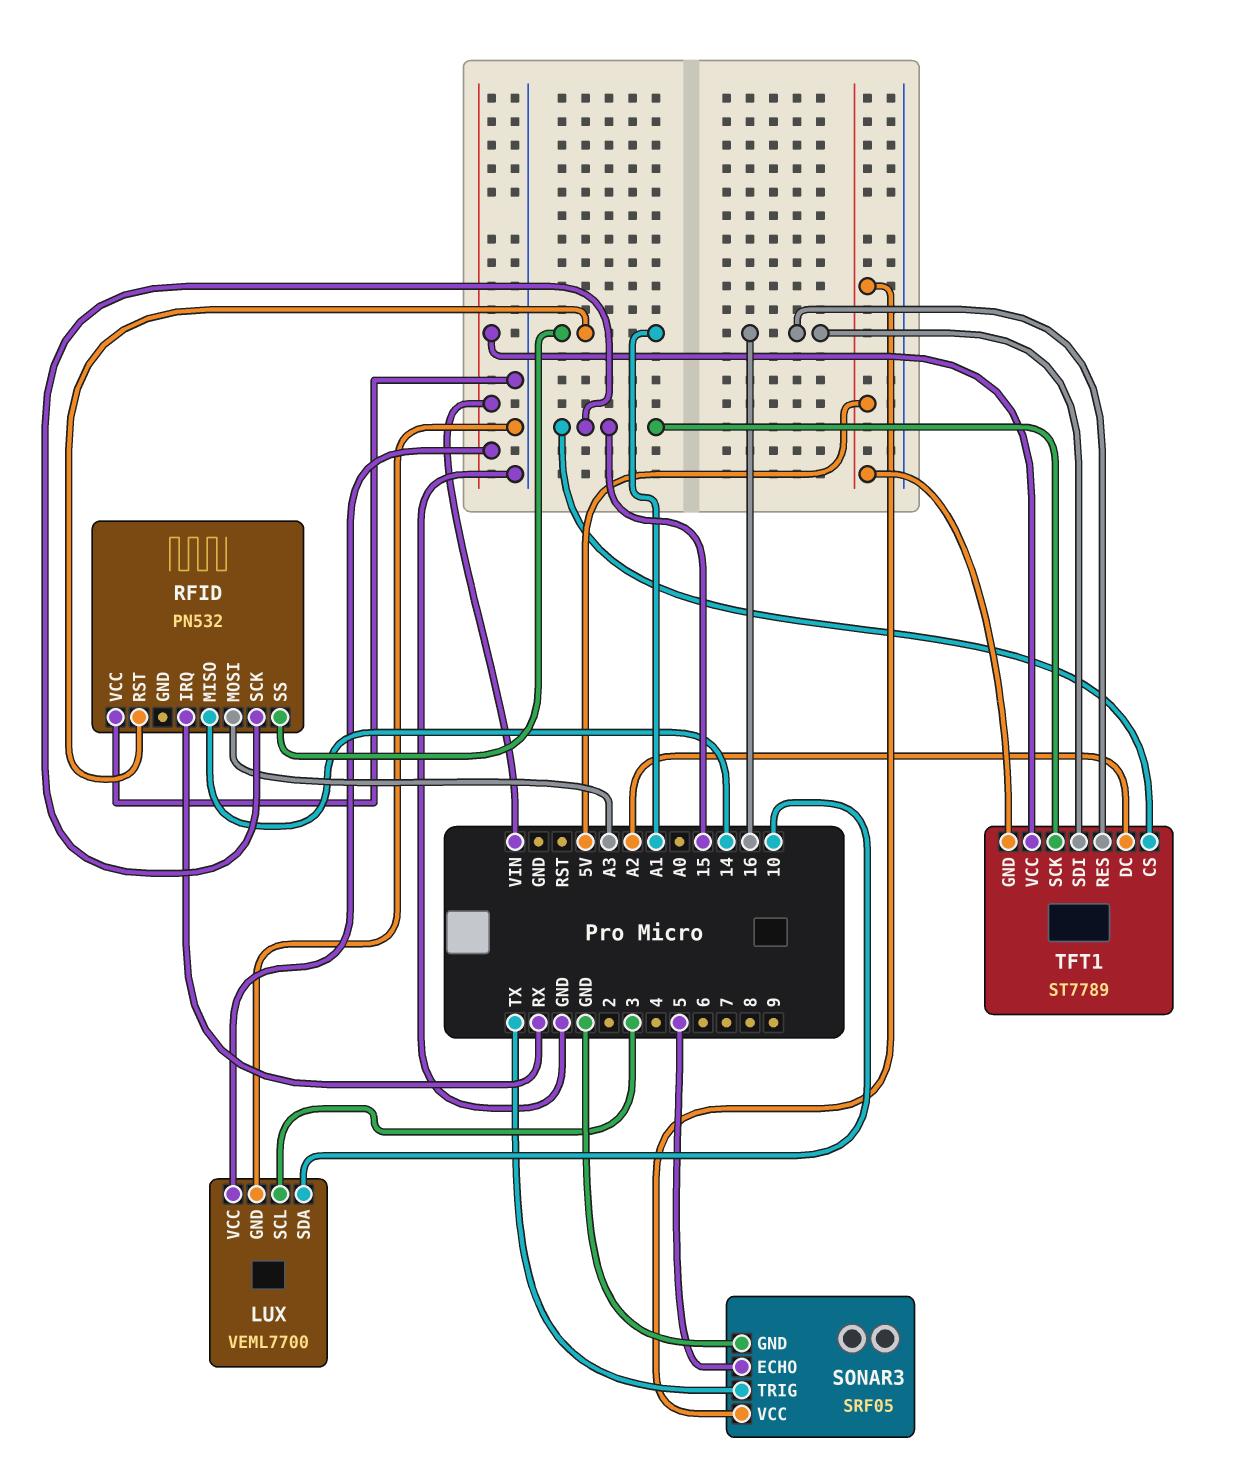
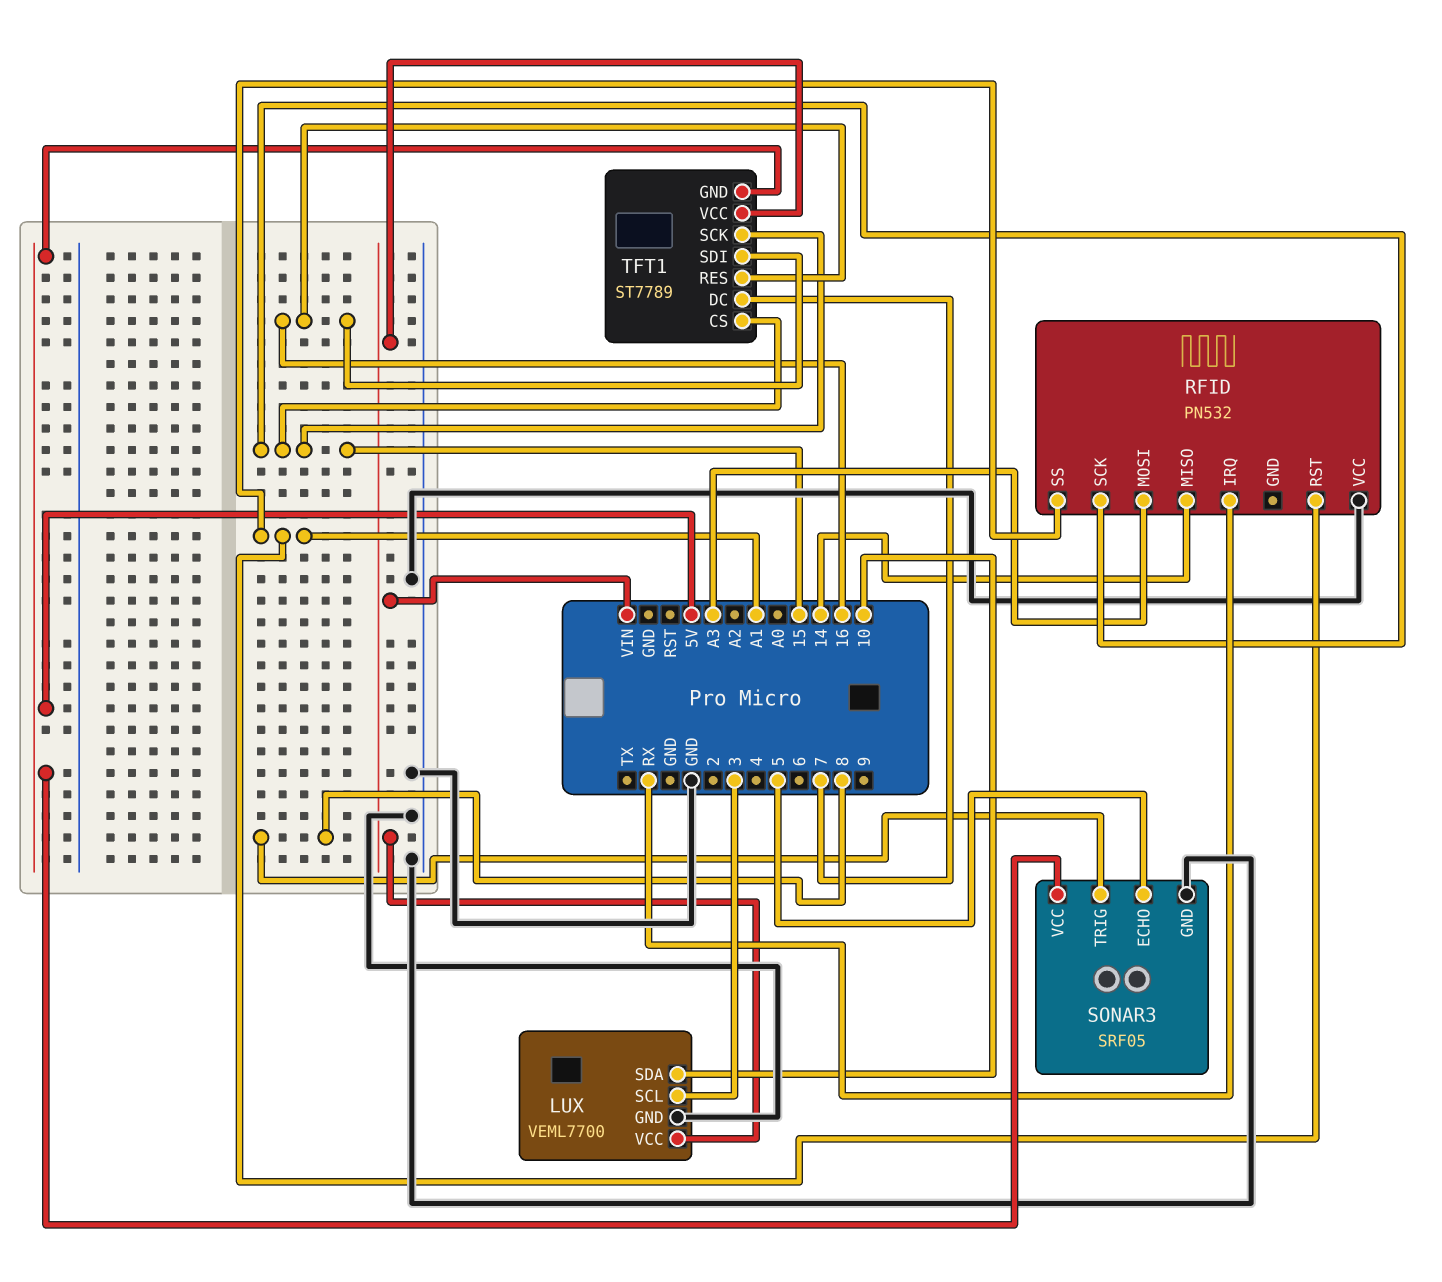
SONAR3 pin TRIG: TX -> 8
TFT1 pin DC: A2 -> 7

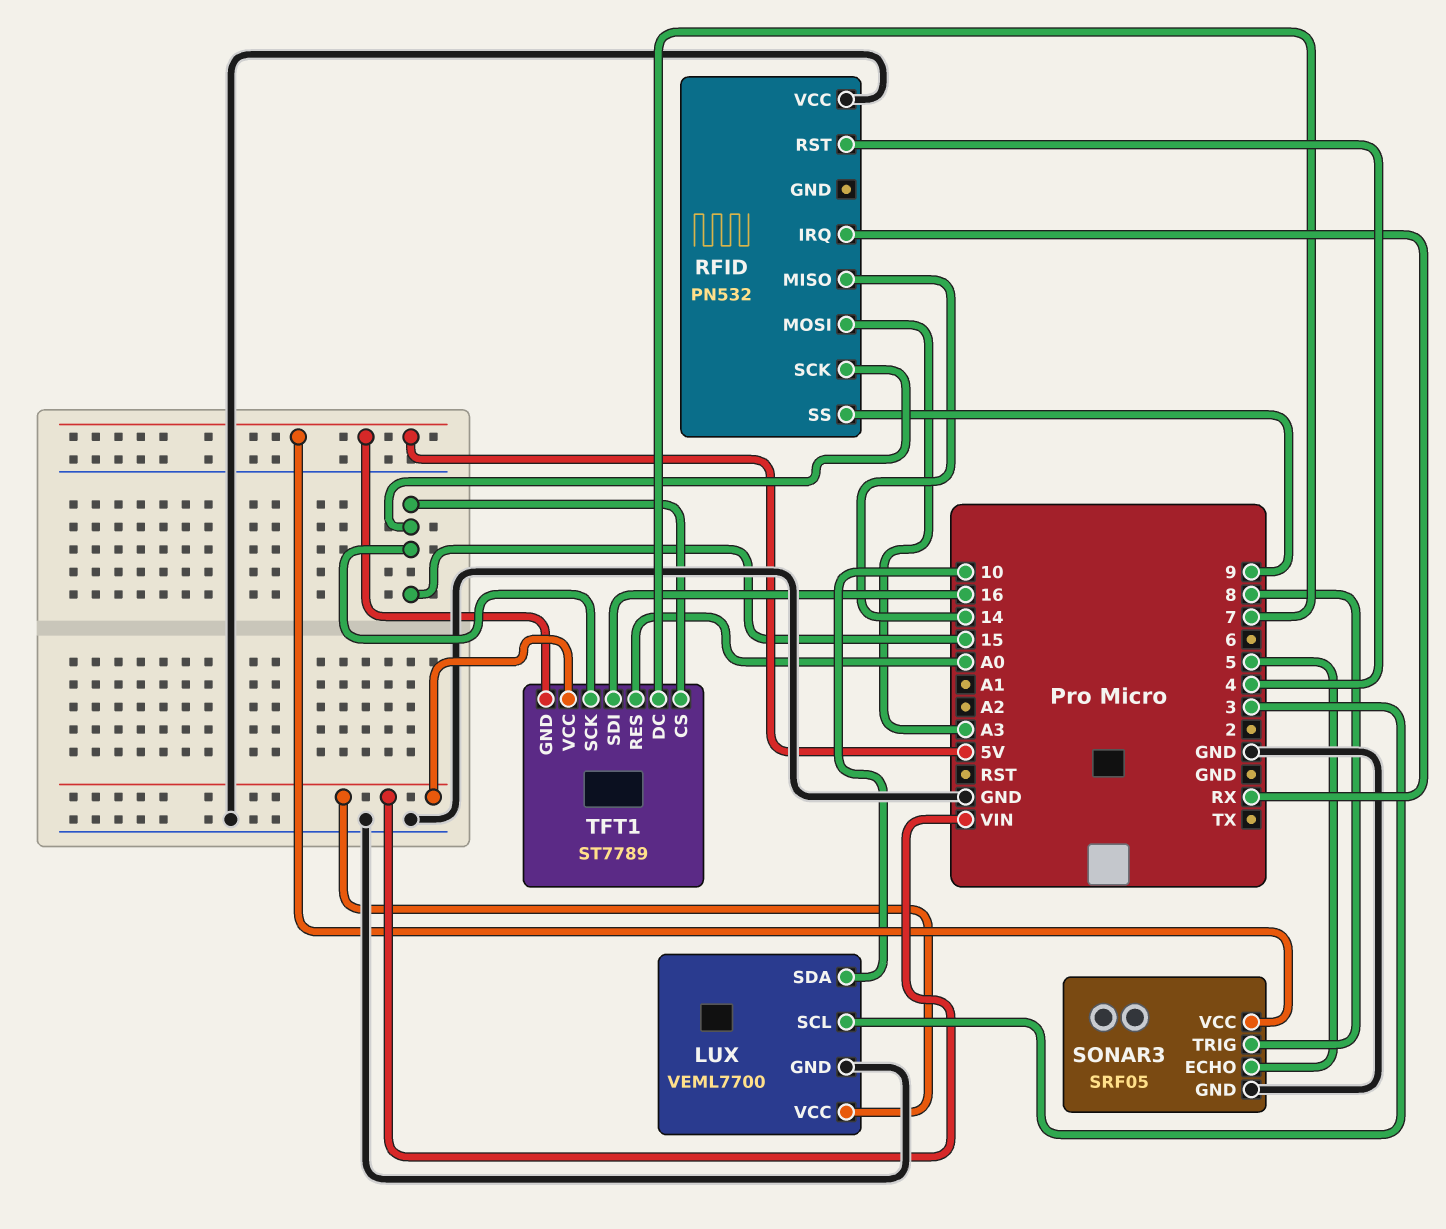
RFID pin RST: A1 -> 4
RFID pin SS: A1 -> 9
TFT1 pin RES: 16 -> A0

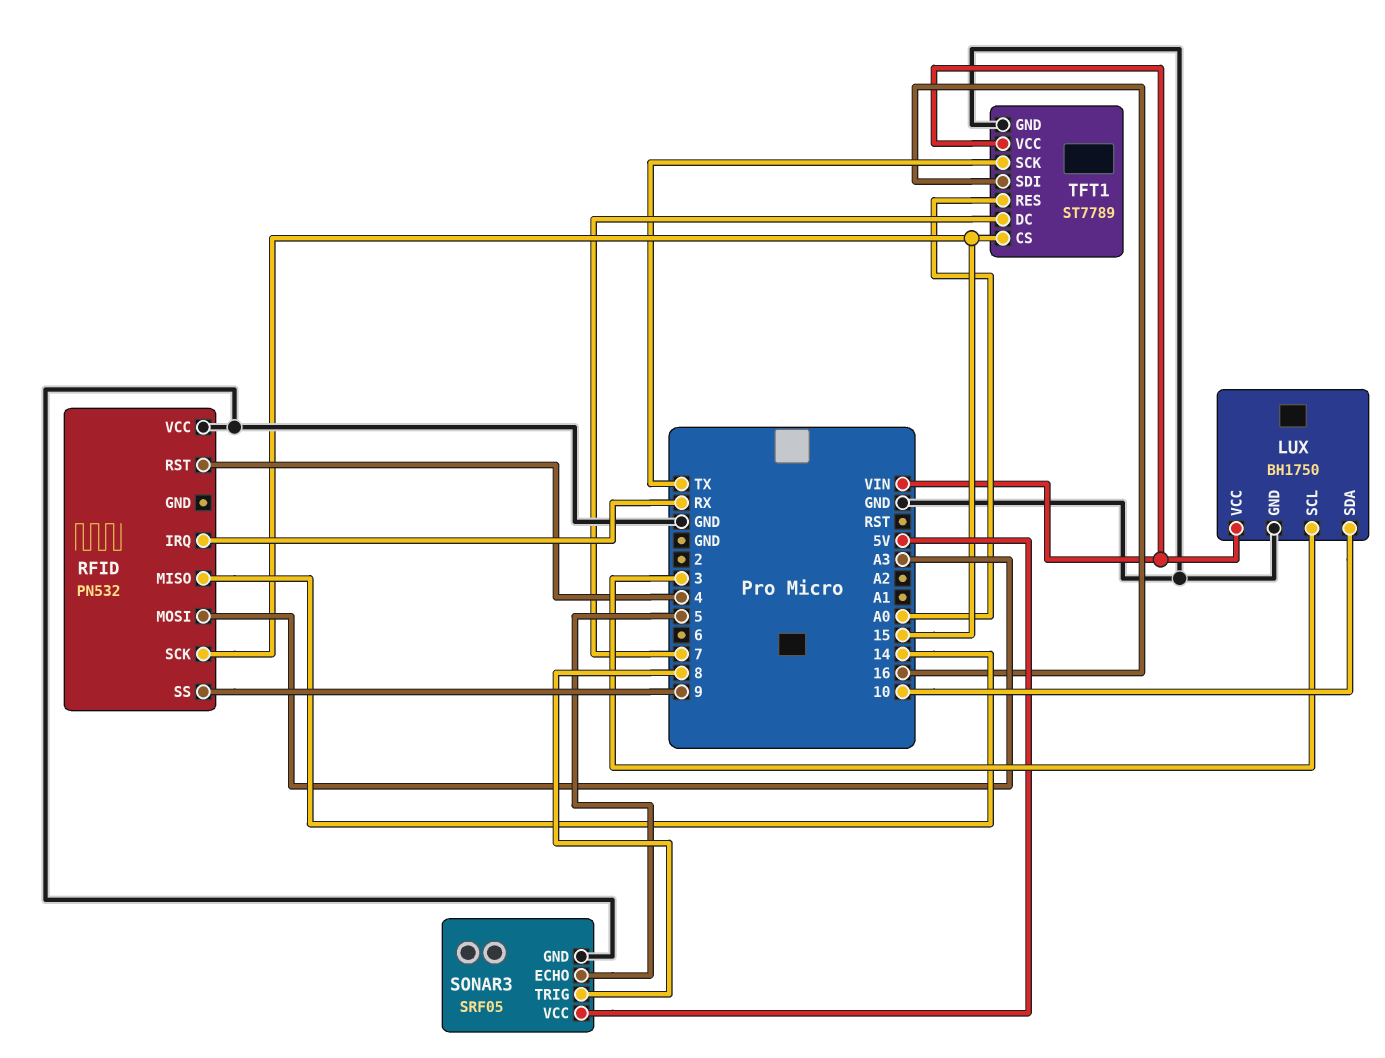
LUX: VEML7700 -> BH1750
TFT1 pin GND: 5V -> GND
TFT1 pin SCK: 15 -> TX

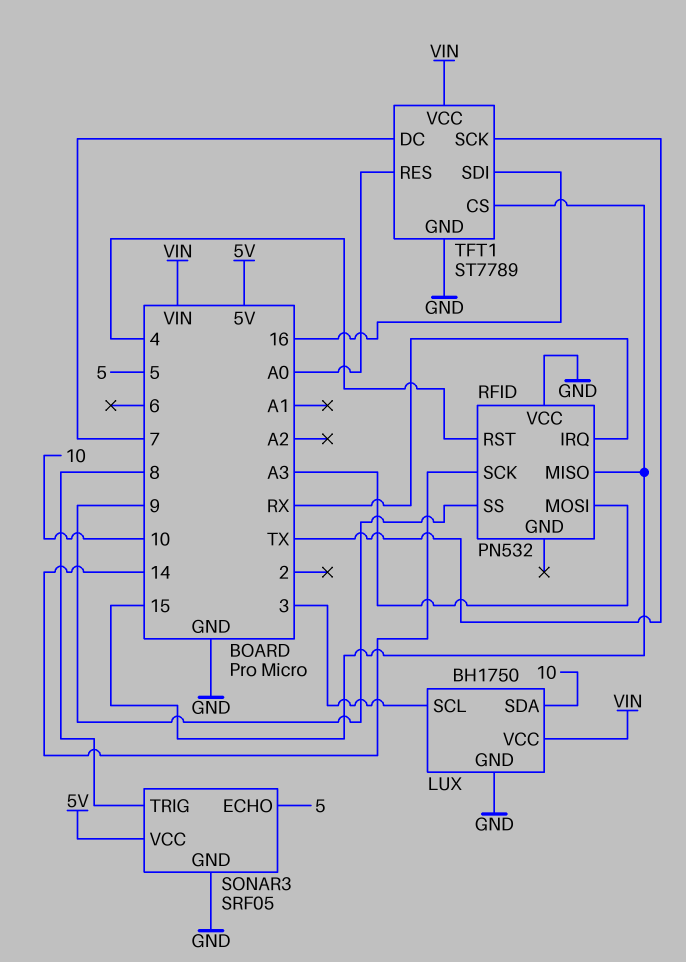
RFID pin MISO: 14 -> 15
RFID pin SCK: 15 -> 14

